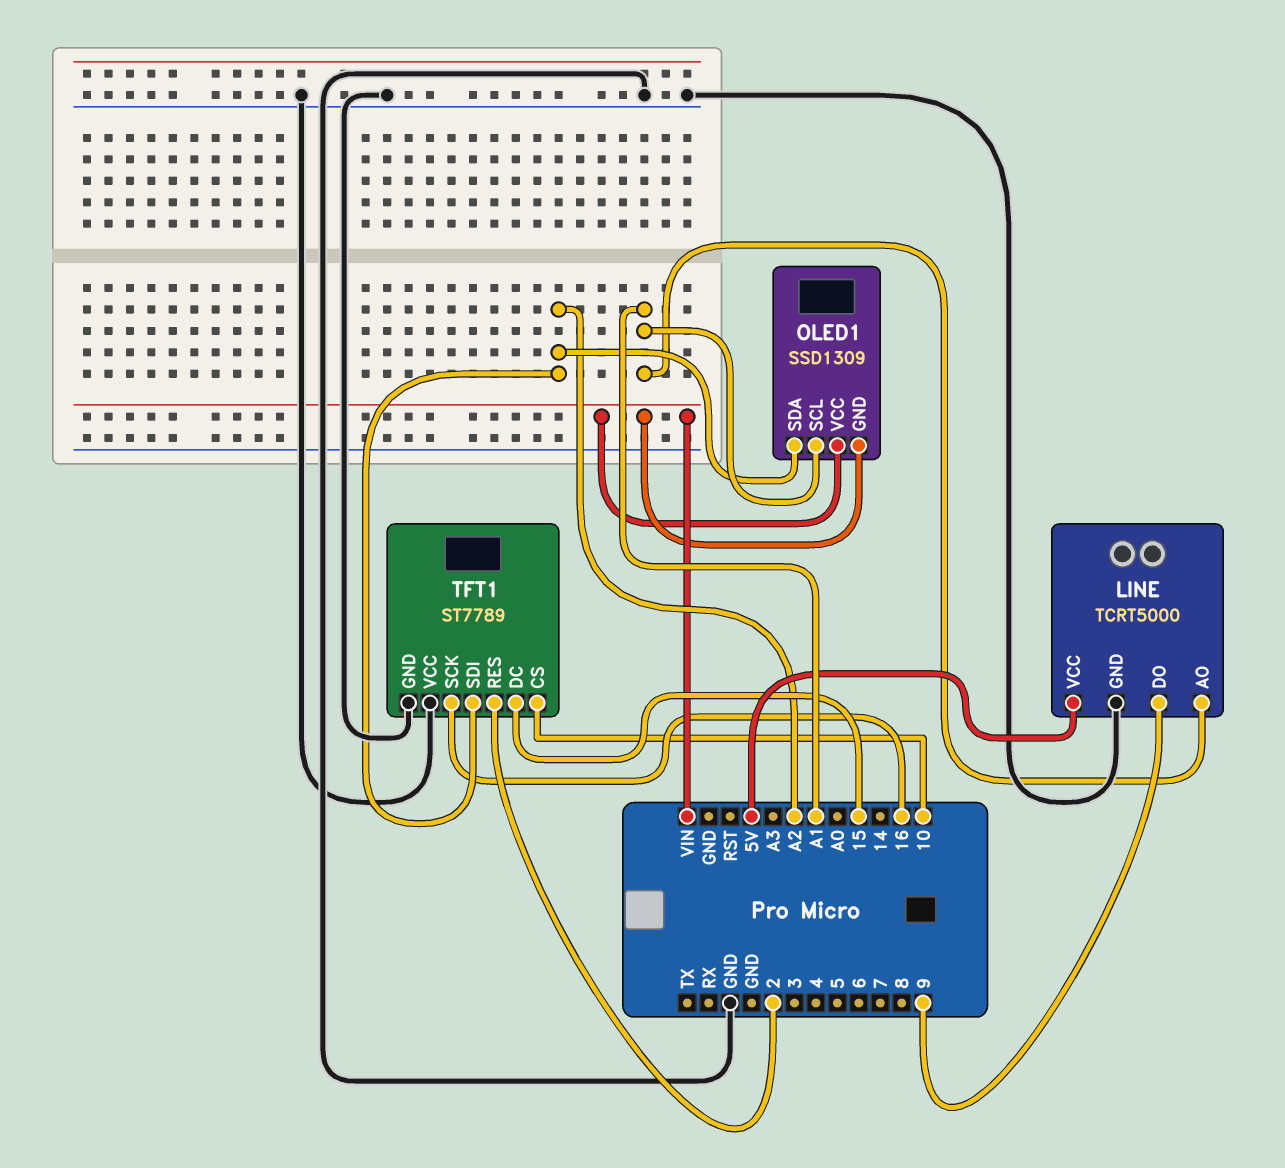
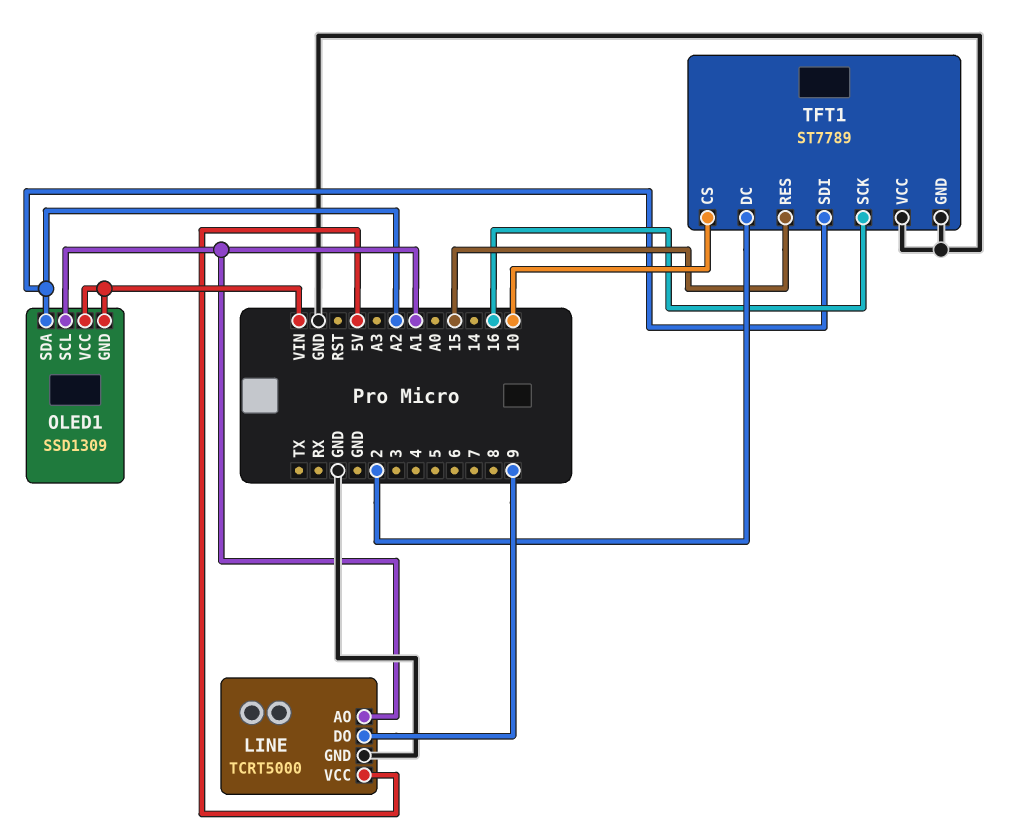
TFT1 pin DC: 15 -> 2
TFT1 pin RES: 2 -> 15

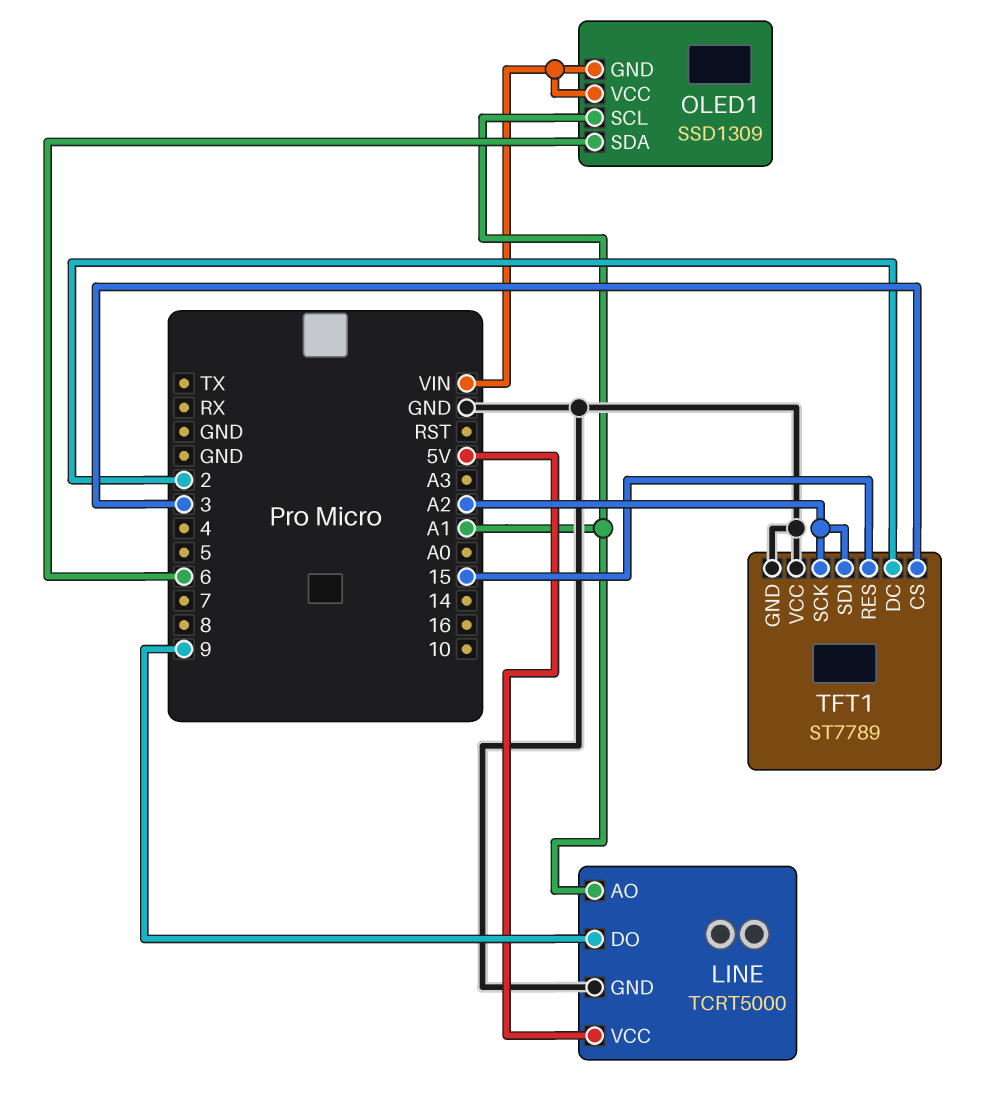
OLED1 pin SDA: A2 -> 6
TFT1 pin CS: 10 -> 3
TFT1 pin SCK: 16 -> A2

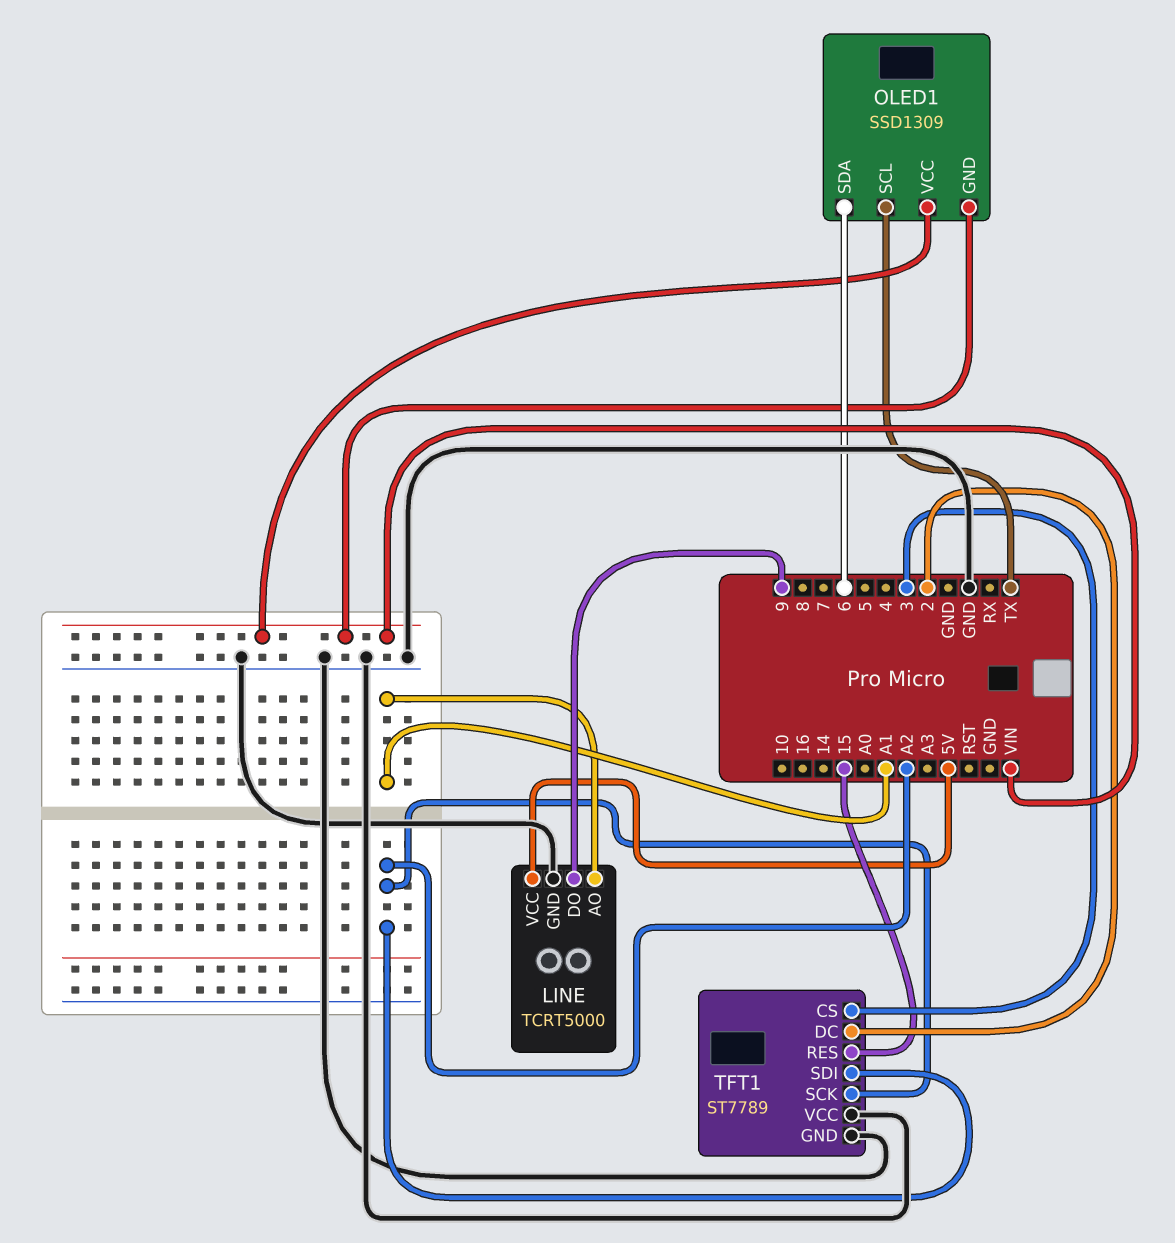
OLED1 pin SCL: A1 -> TX

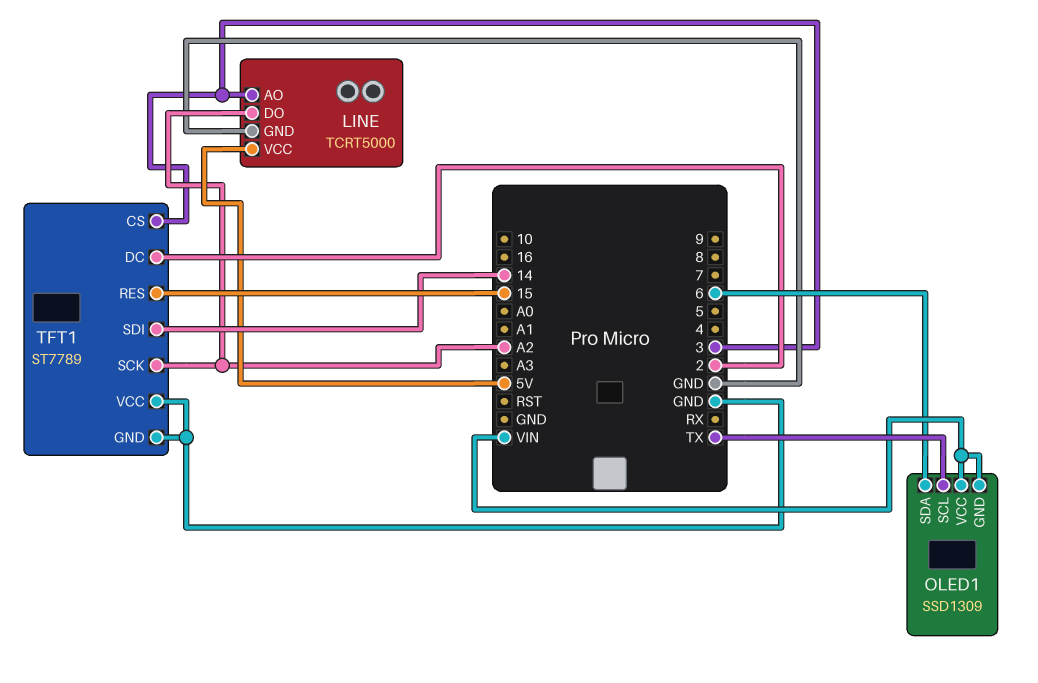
LINE pin AO: A1 -> 3
LINE pin DO: 9 -> A2
TFT1 pin SDI: A2 -> 14

